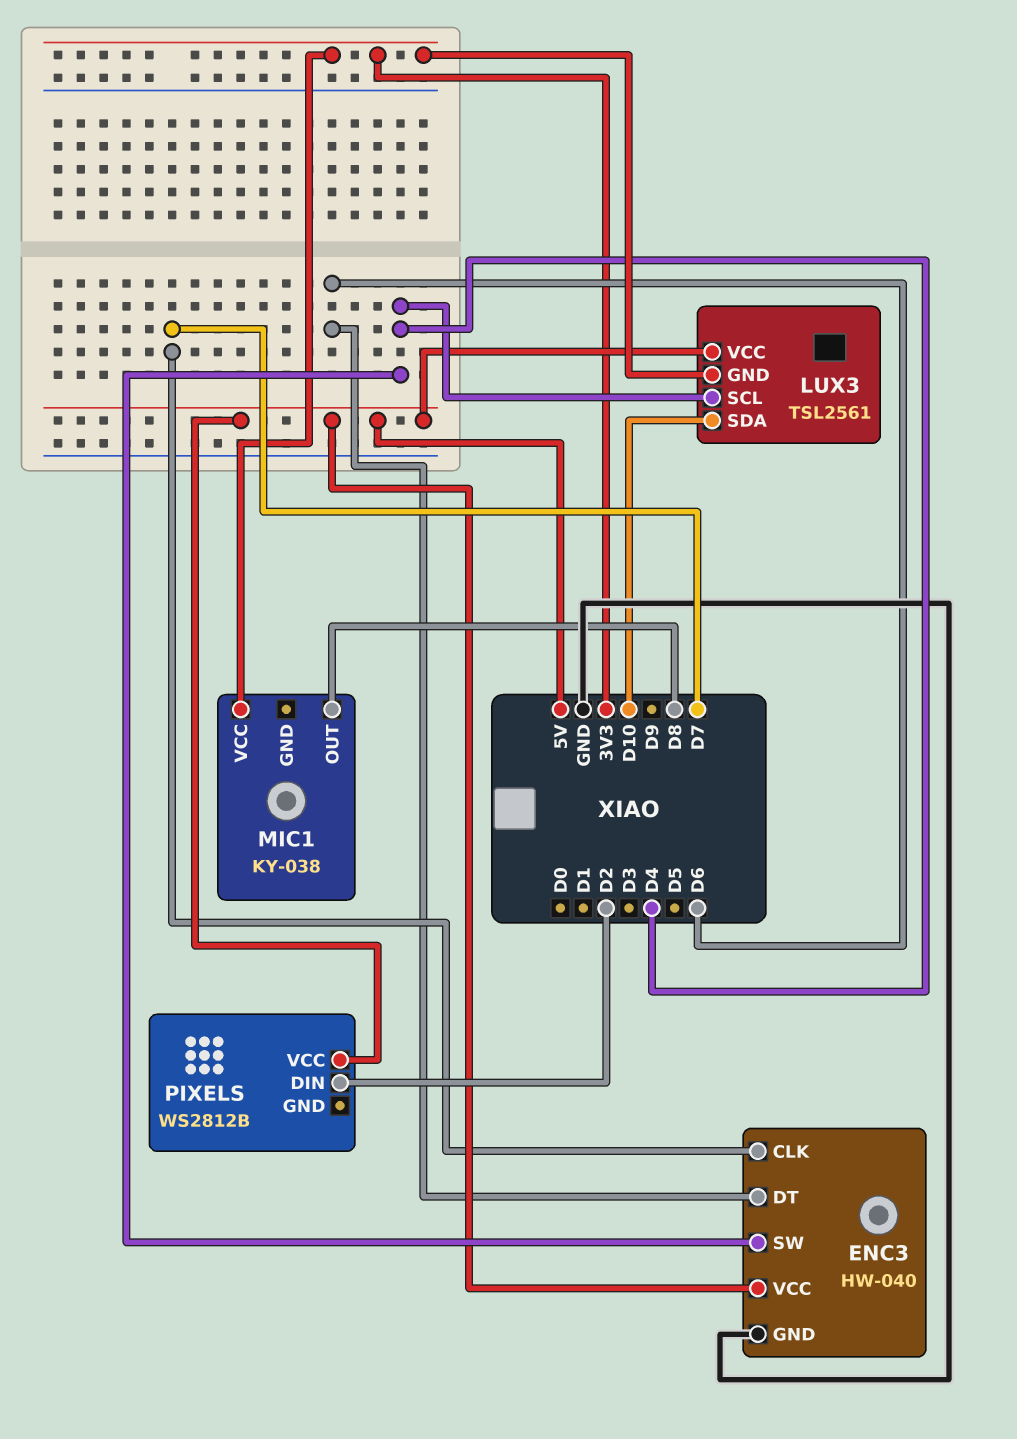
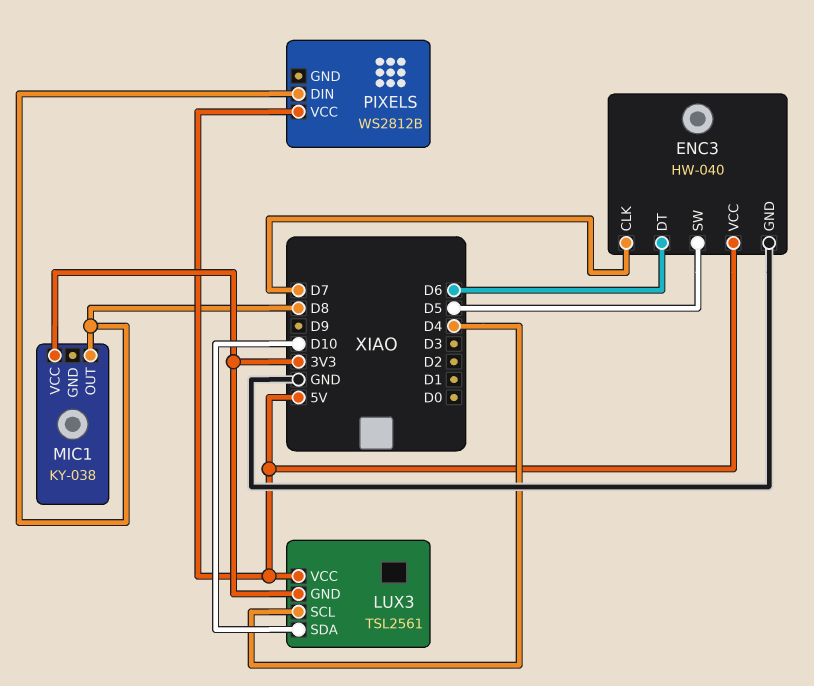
ENC3 pin SW: D4 -> D5
PIXELS pin DIN: D2 -> D8

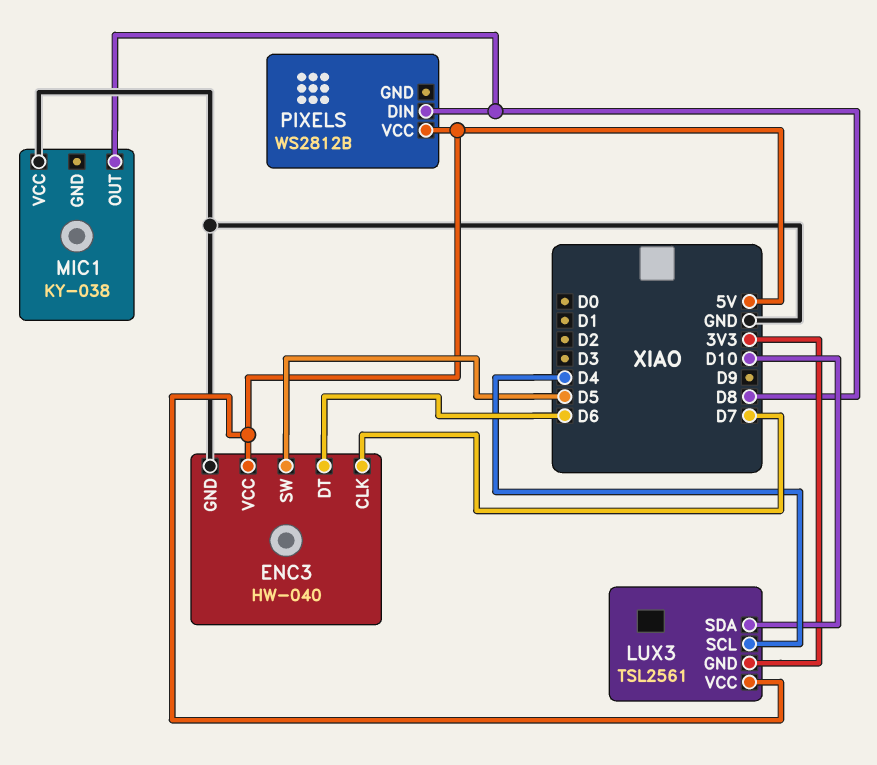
MIC1 pin VCC: 3V3 -> GND

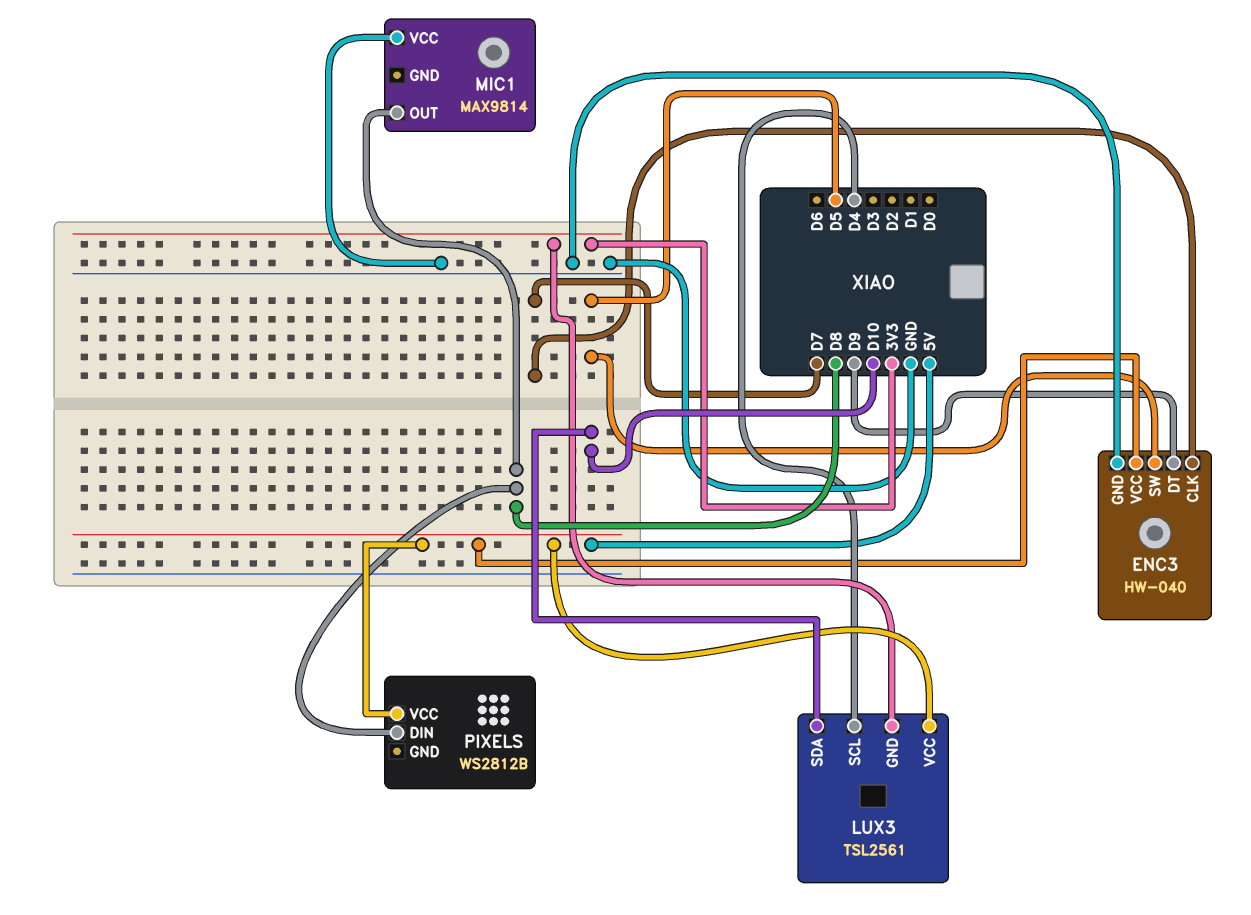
ENC3 pin DT: D6 -> D9
MIC1: KY-038 -> MAX9814

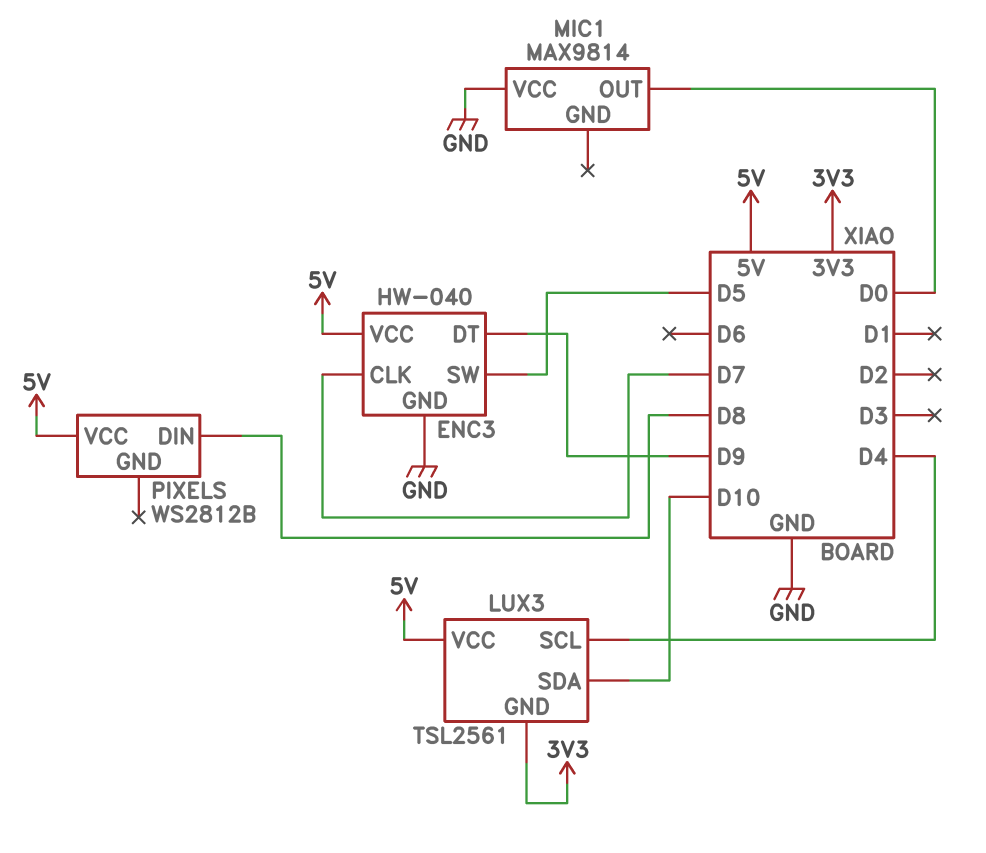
MIC1 pin OUT: D8 -> D0

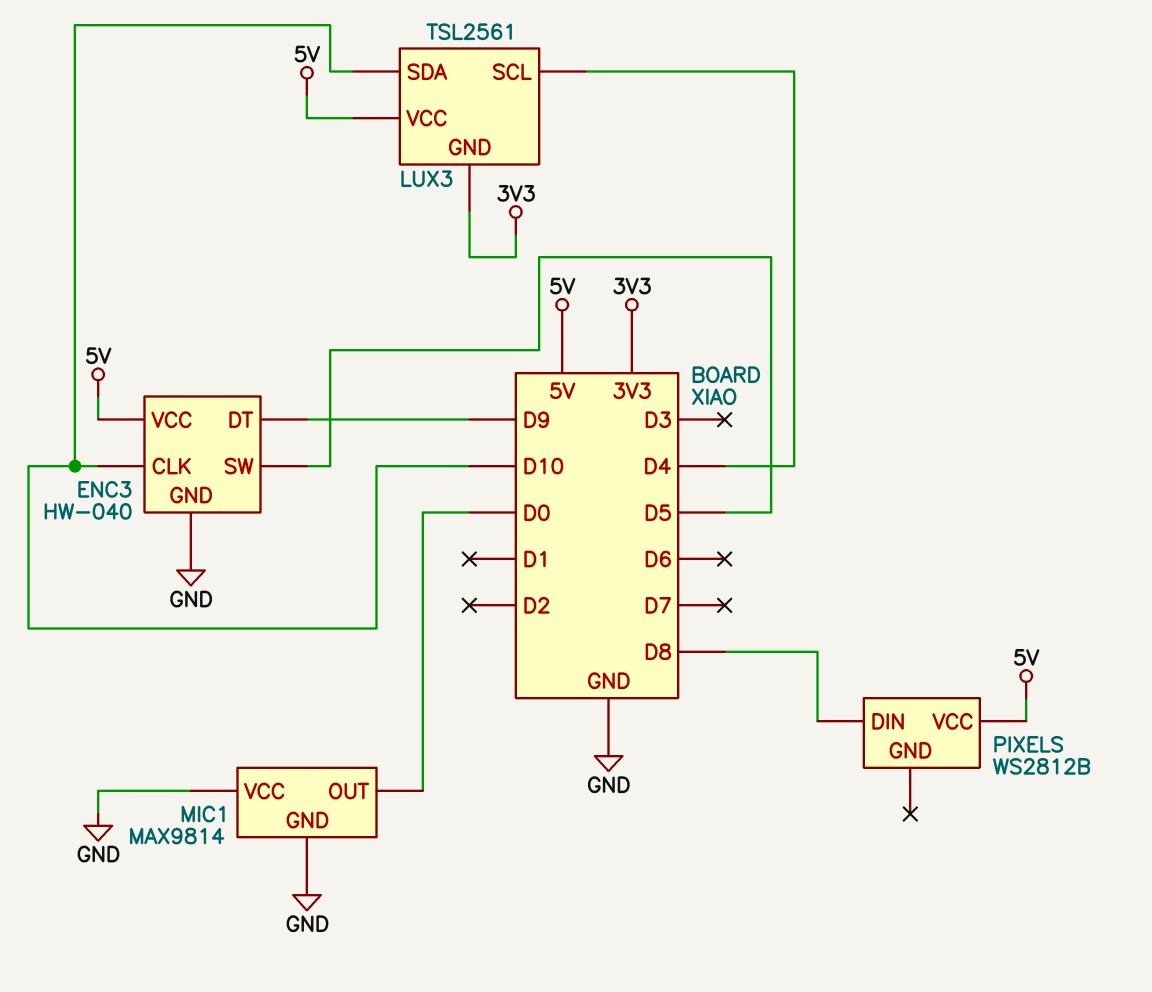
ENC3 pin CLK: D7 -> D10
MIC1 pin GND: none -> GND

